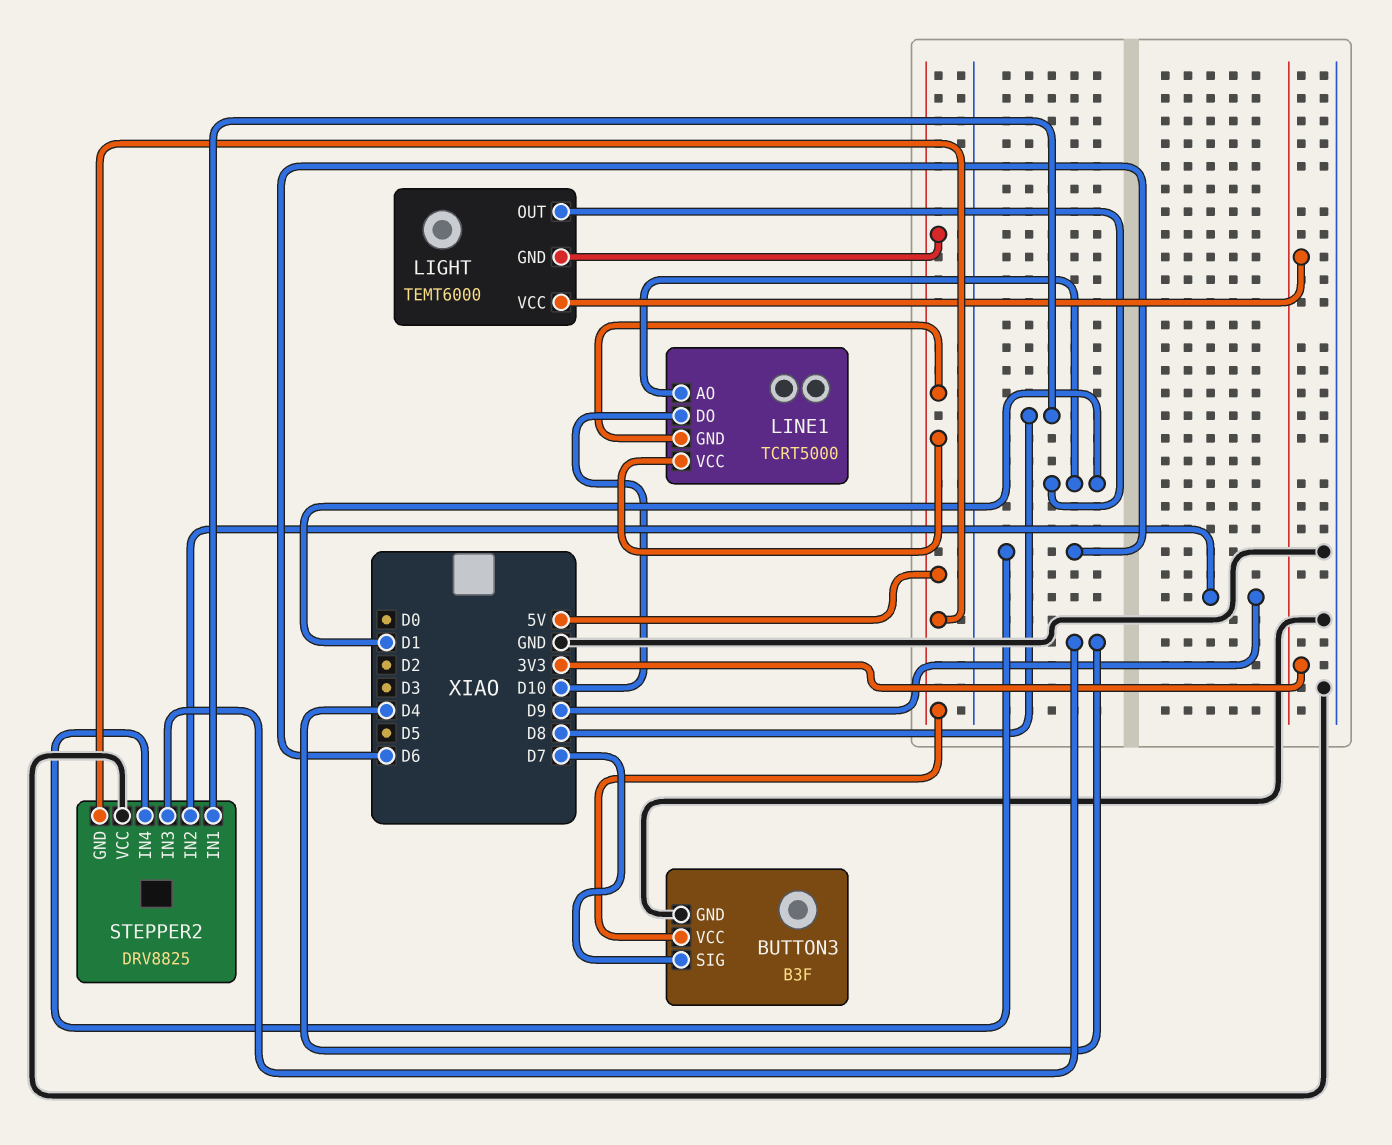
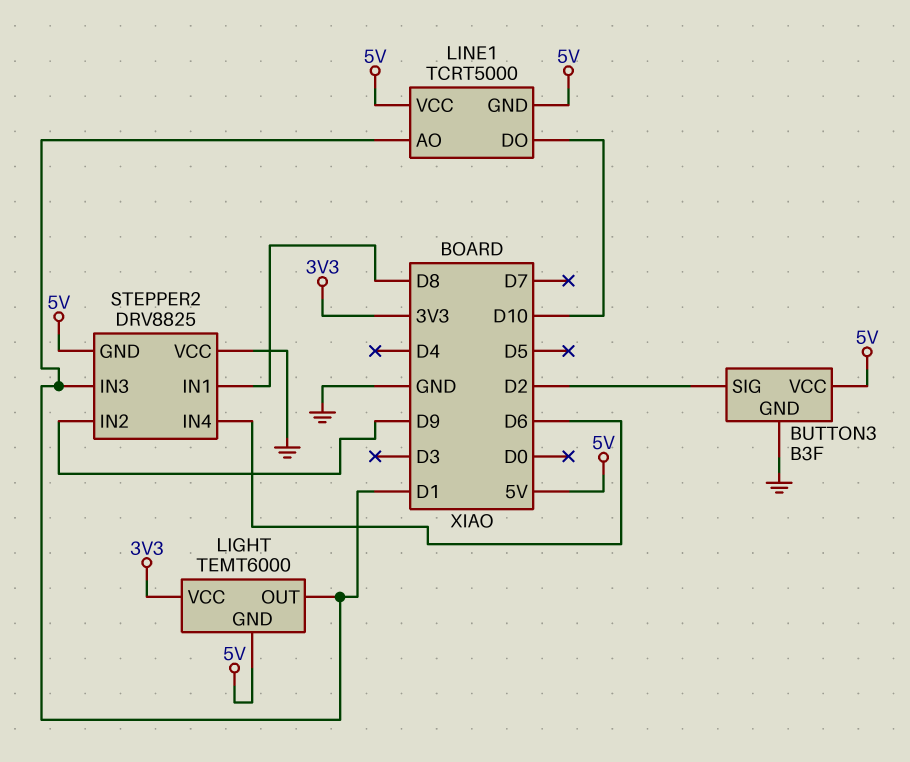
BUTTON3 pin SIG: D7 -> D2
STEPPER2 pin IN3: D4 -> D1

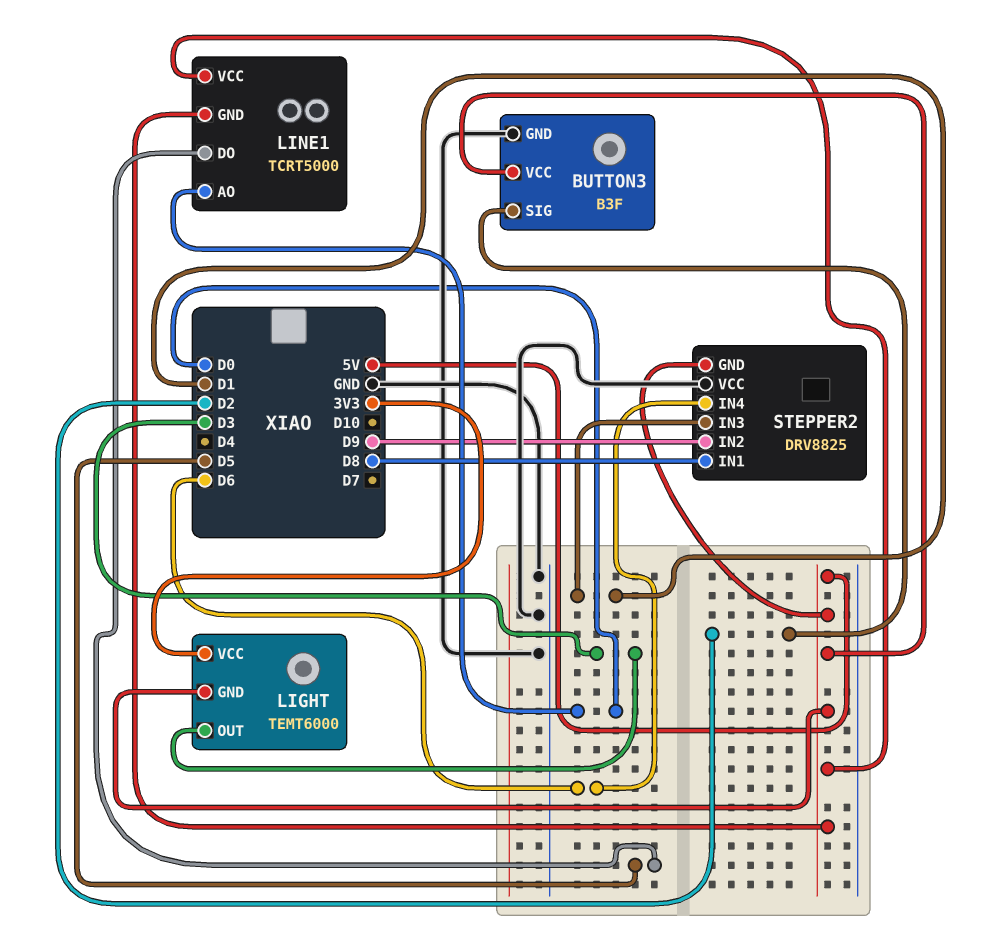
LIGHT pin OUT: D1 -> D3
LINE1 pin AO: D1 -> D0
LINE1 pin DO: D10 -> D5

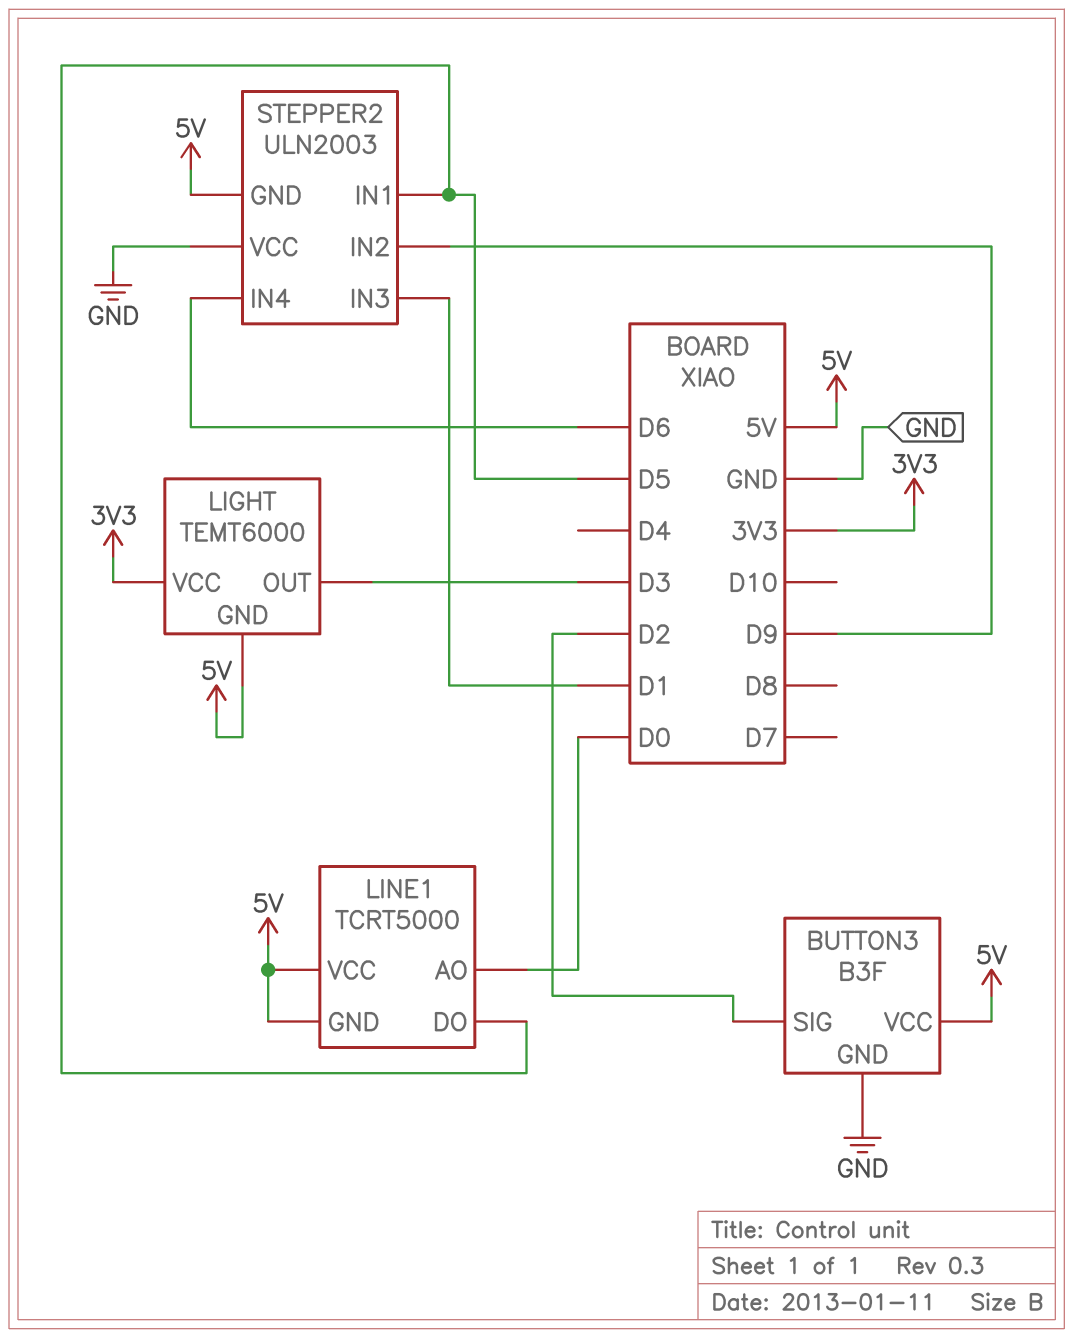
STEPPER2: DRV8825 -> ULN2003
STEPPER2 pin IN1: D8 -> D5

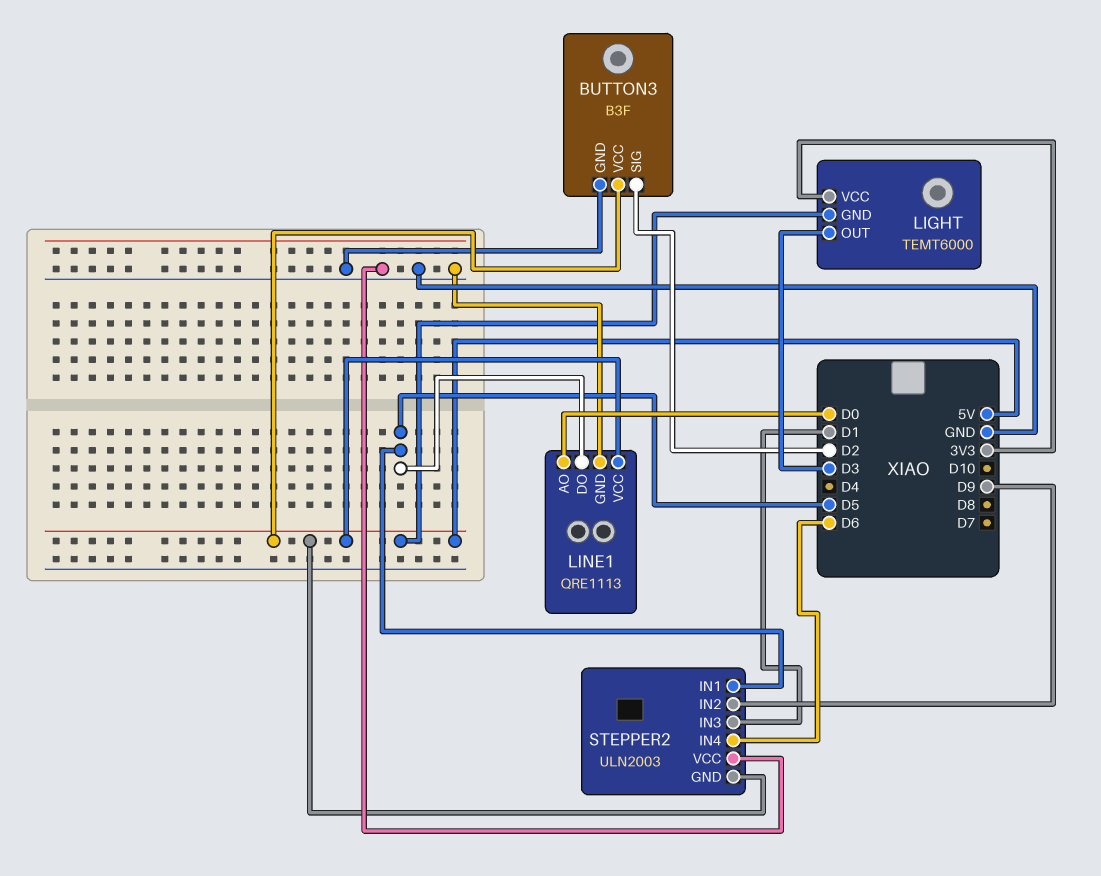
LINE1: TCRT5000 -> QRE1113
LINE1 pin GND: 5V -> GND

